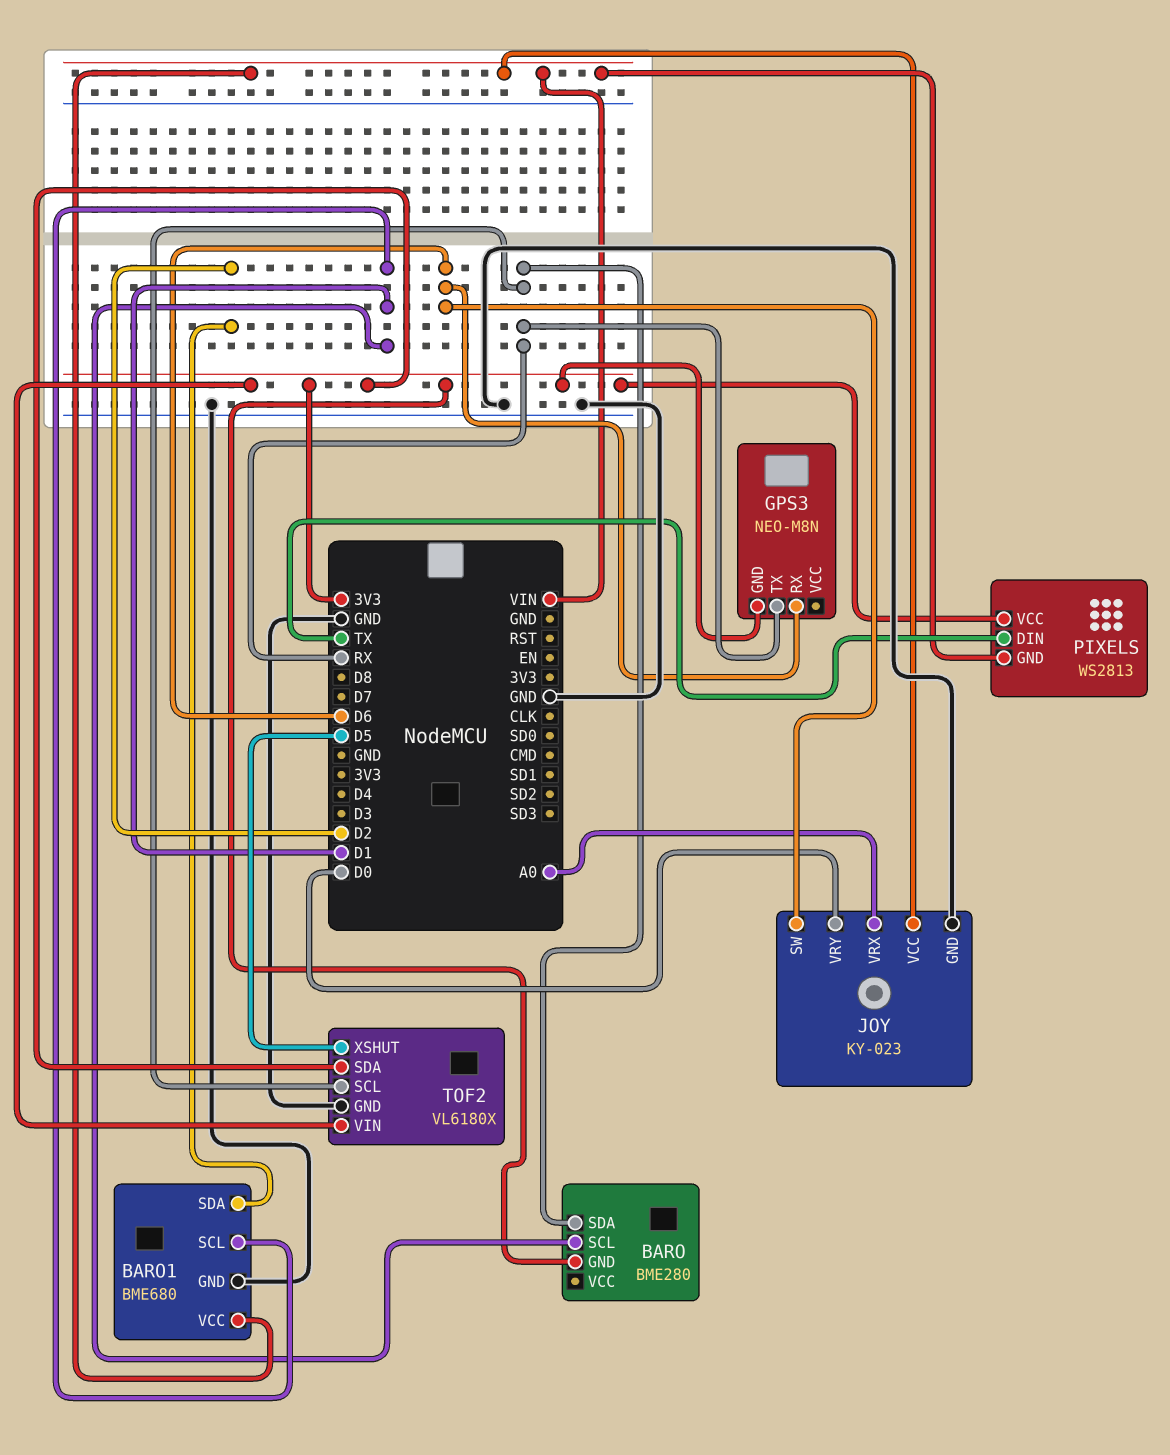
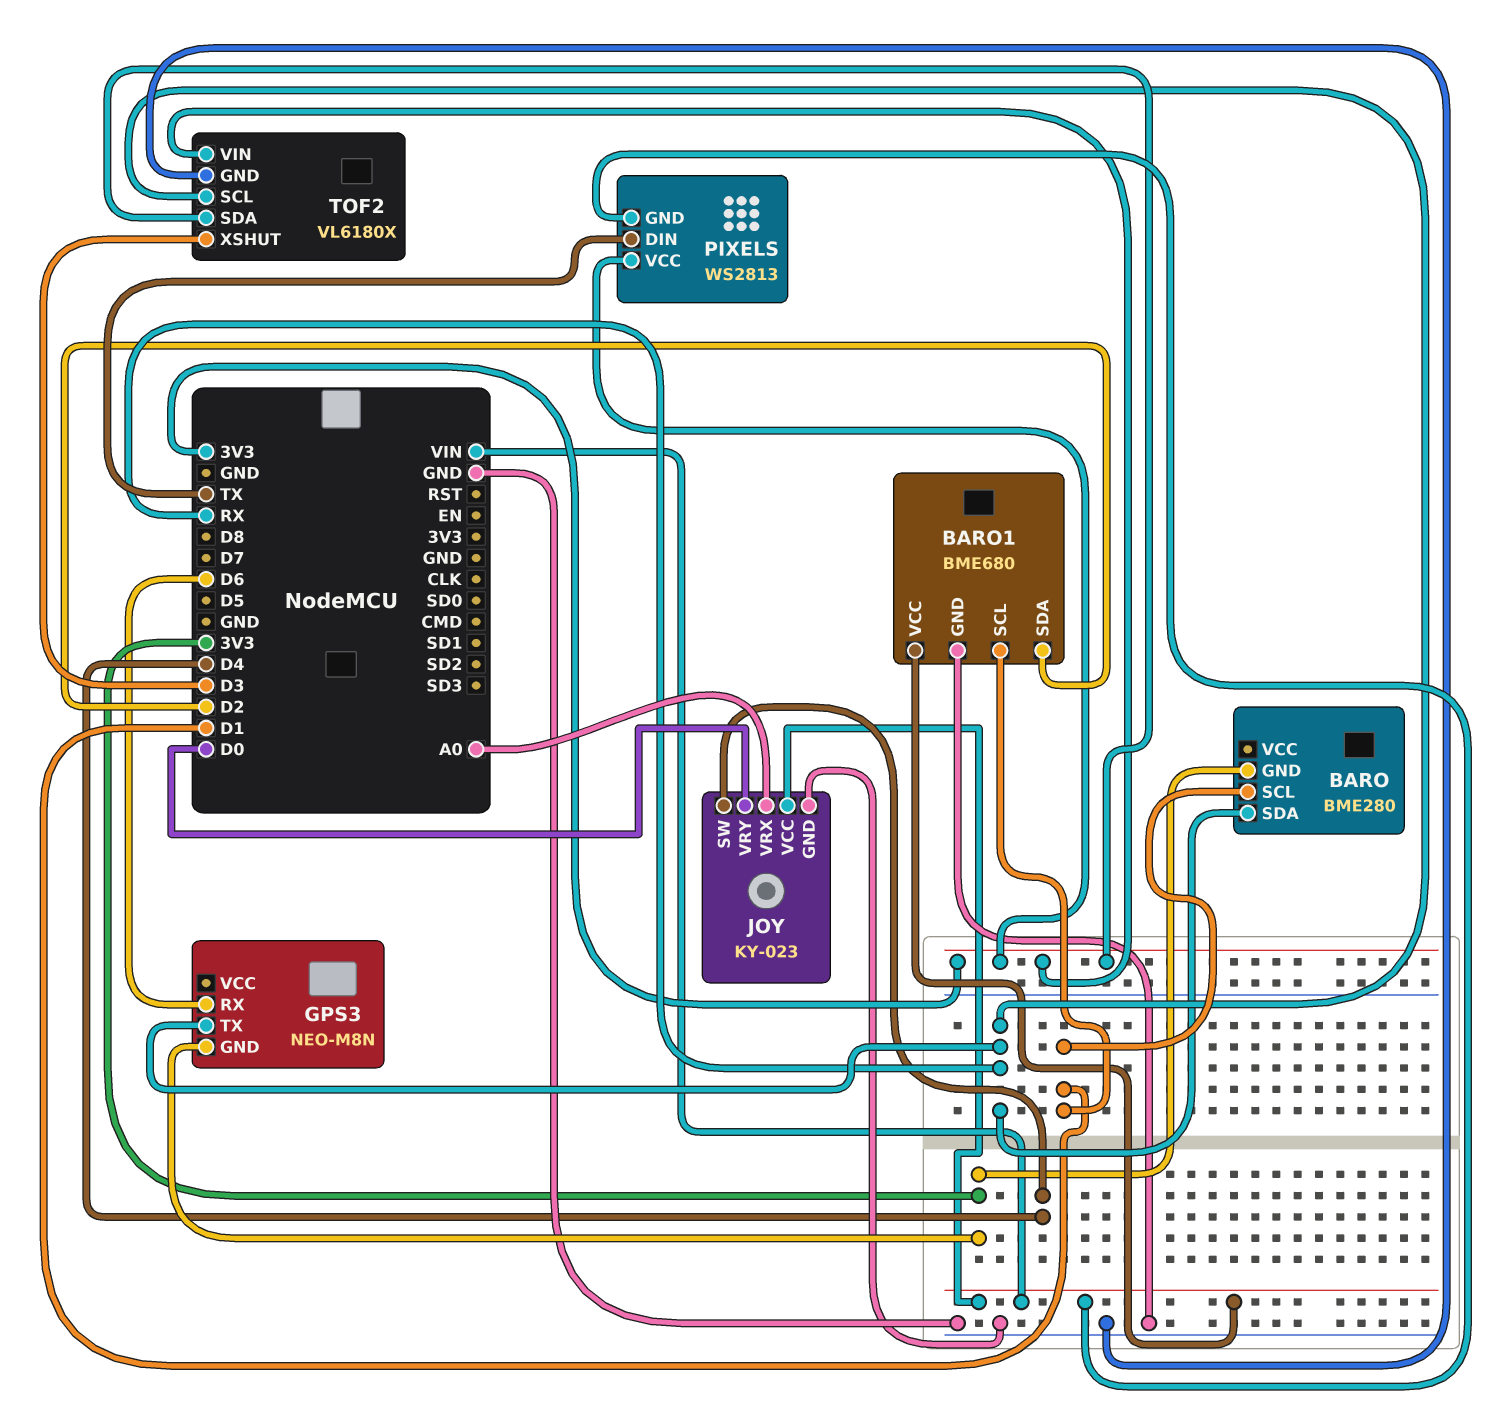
JOY pin SW: D6 -> D4
TOF2 pin XSHUT: D5 -> D3

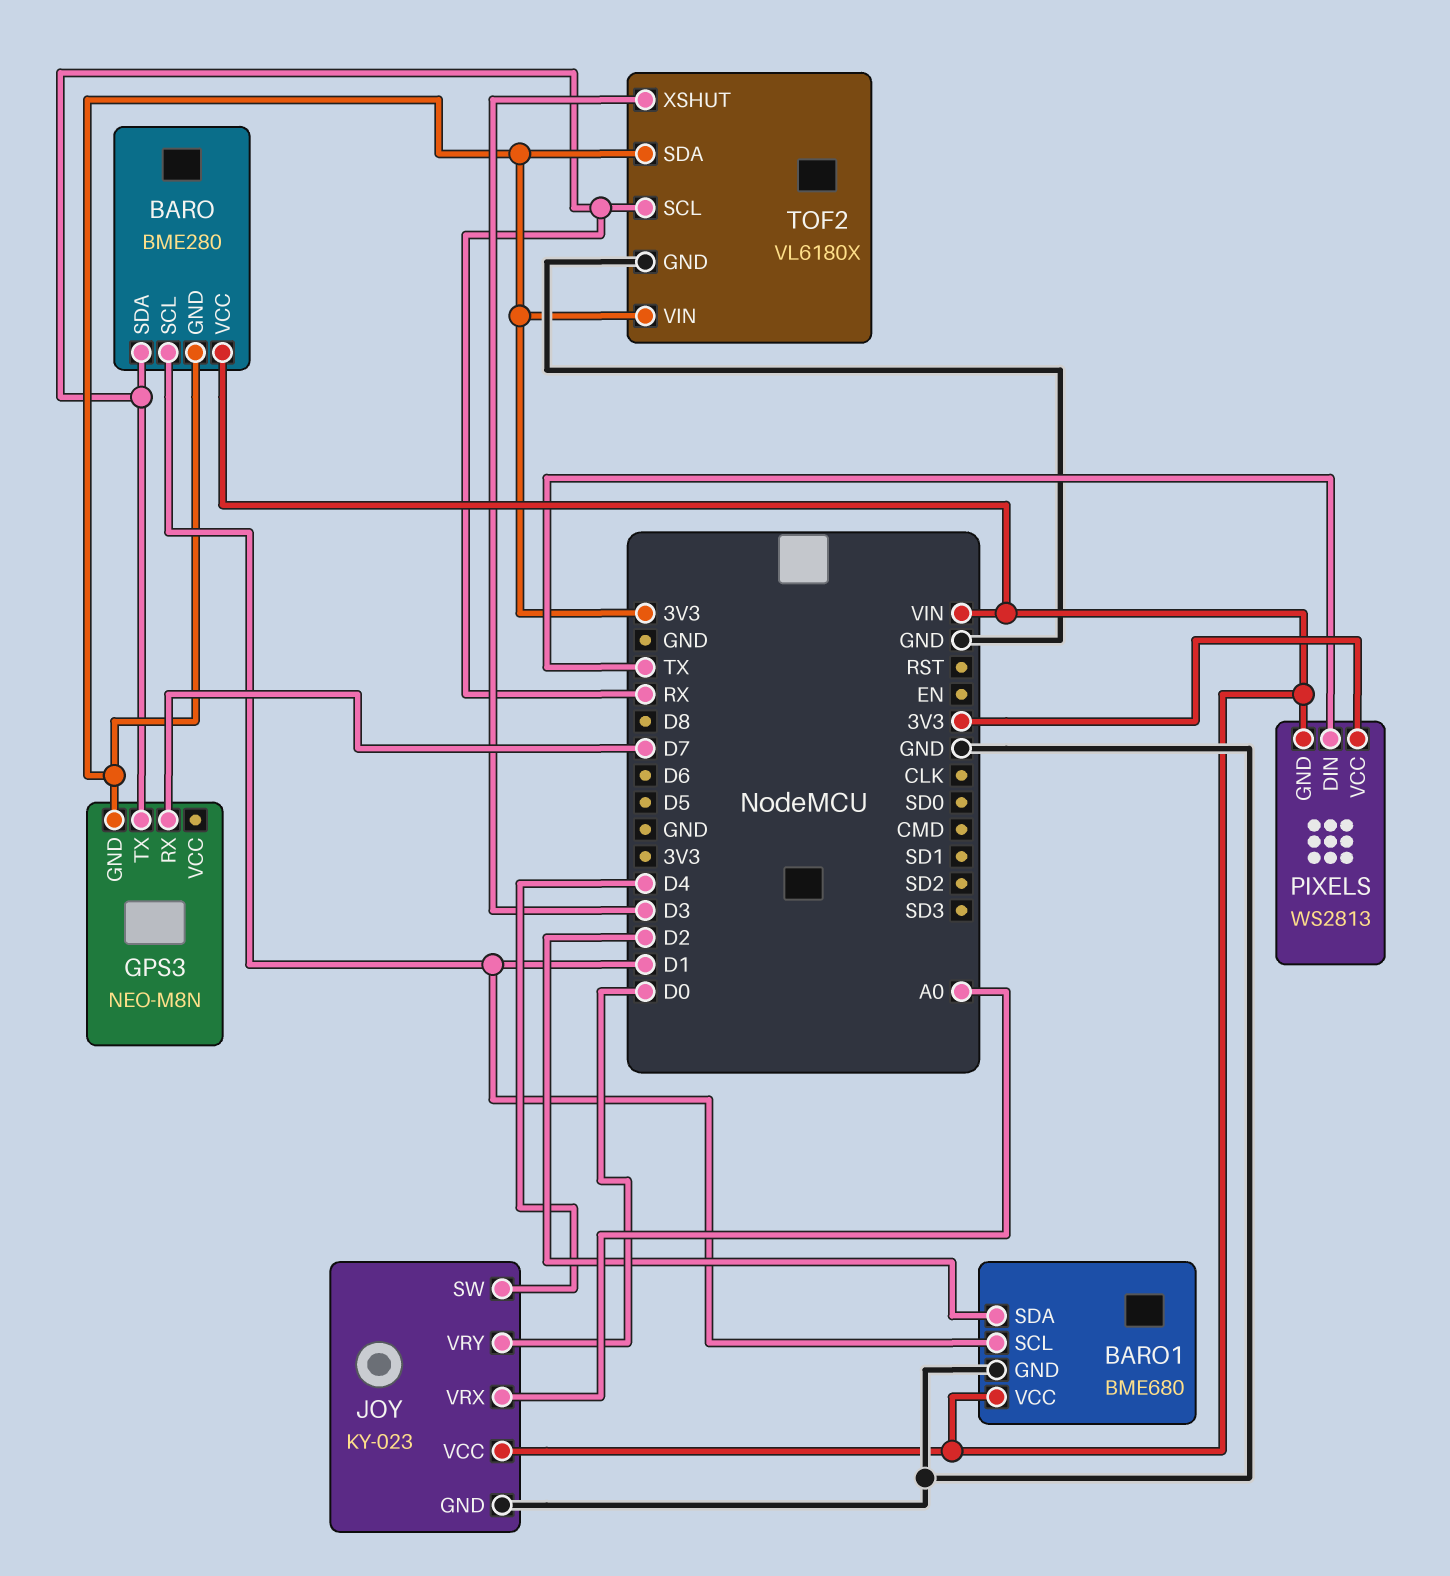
BARO pin VCC: none -> VIN
GPS3 pin RX: D6 -> D7

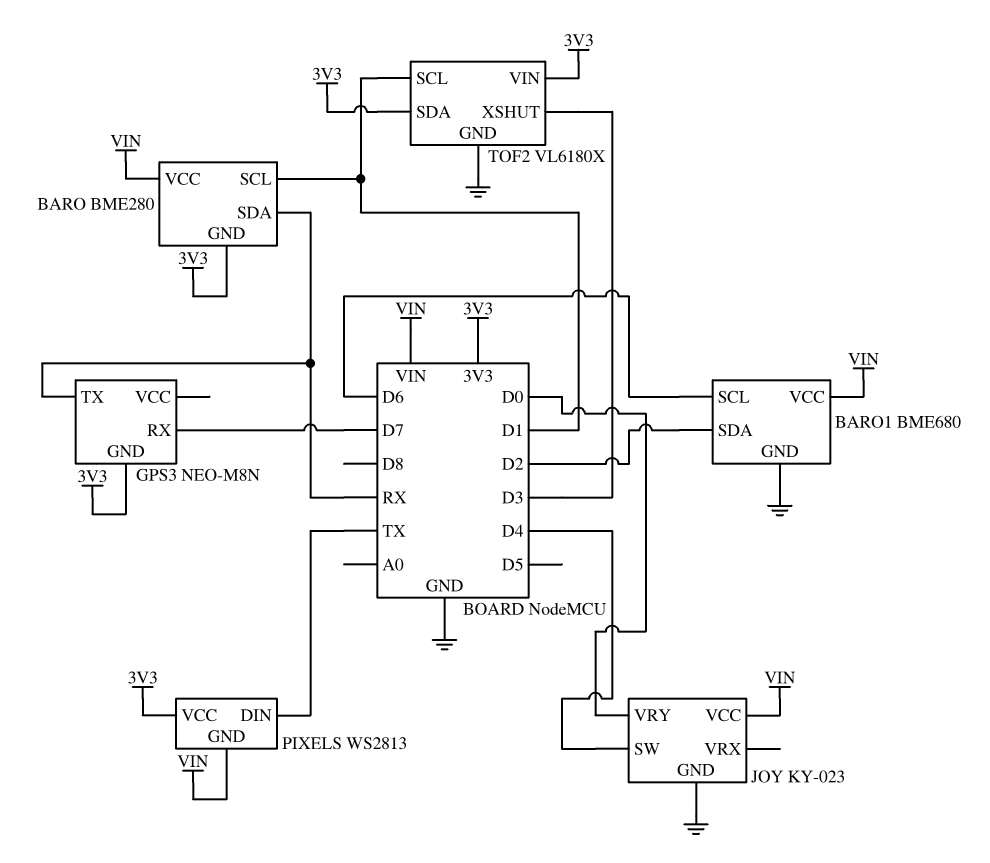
BARO1 pin SCL: D1 -> D6
JOY pin VRX: A0 -> none
TOF2 pin SCL: RX -> D1

